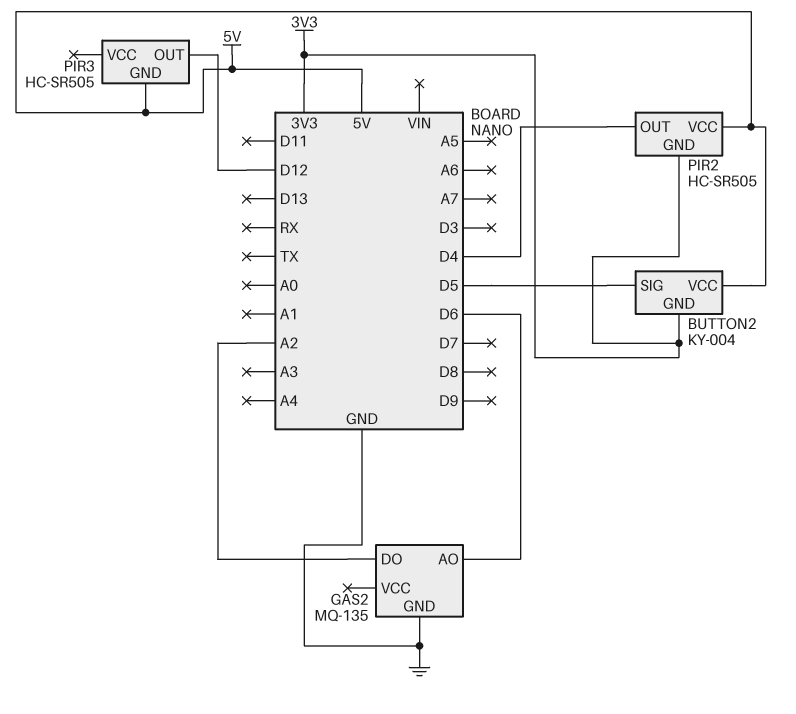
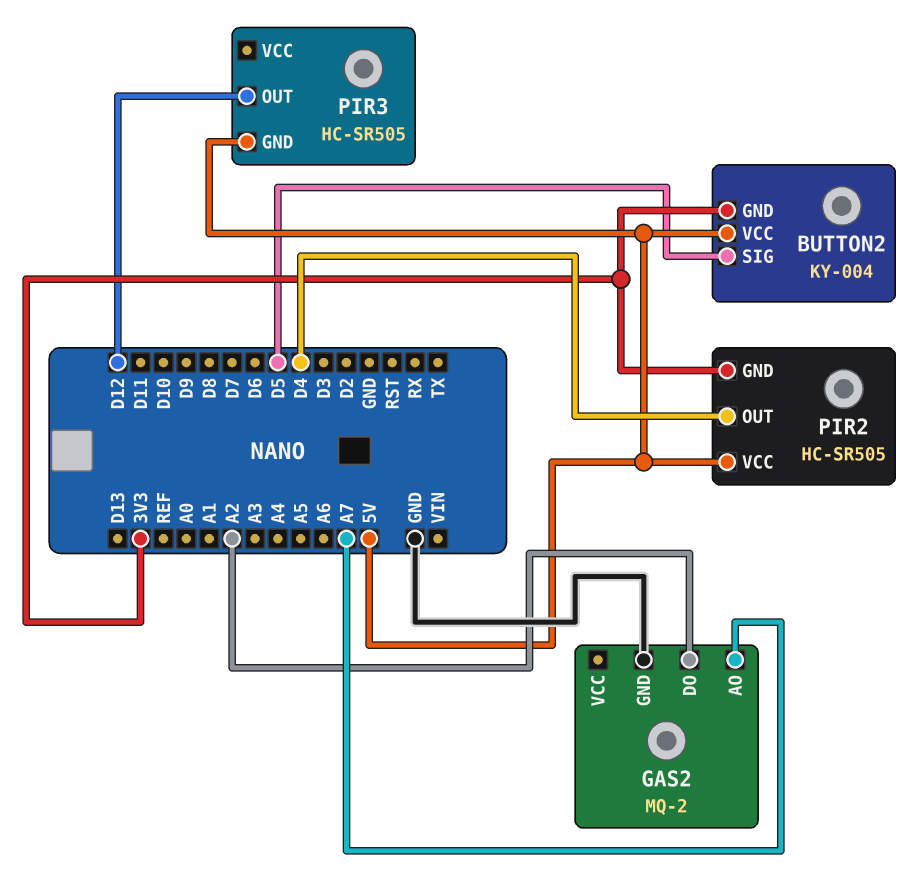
GAS2: MQ-135 -> MQ-2
GAS2 pin AO: D6 -> A7

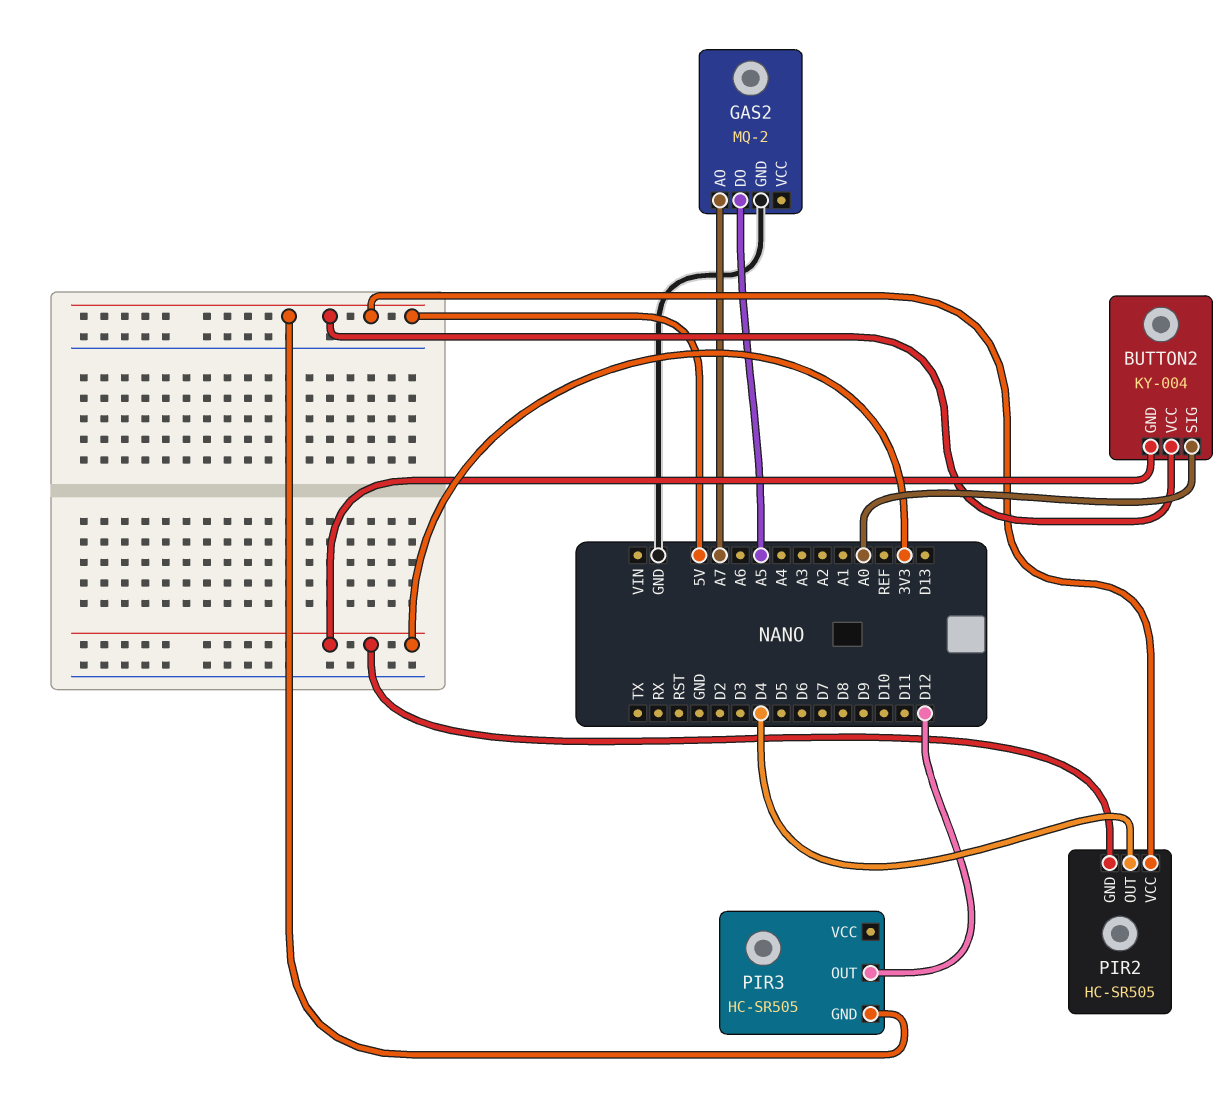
BUTTON2 pin SIG: D5 -> A0
GAS2 pin DO: A2 -> A5

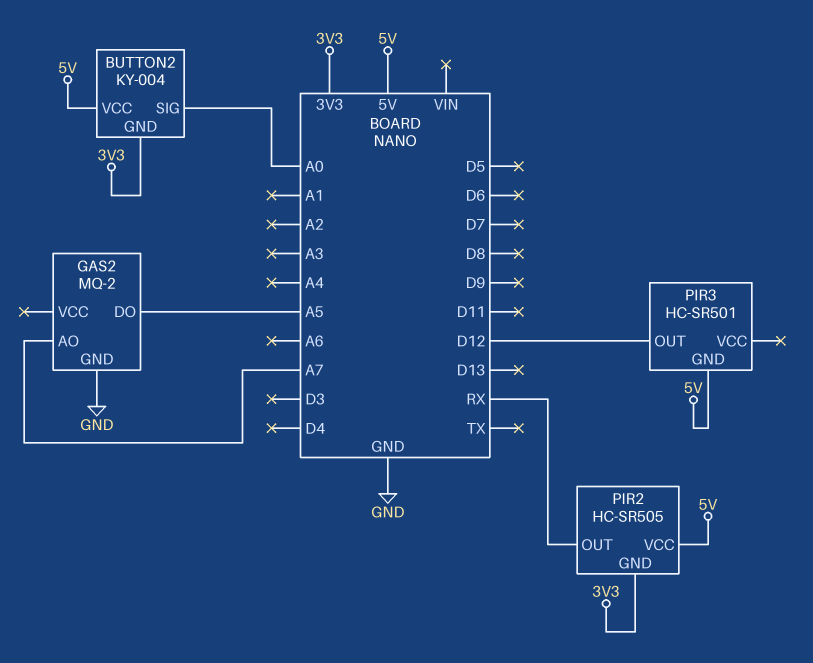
PIR2 pin OUT: D4 -> RX
PIR3: HC-SR505 -> HC-SR501

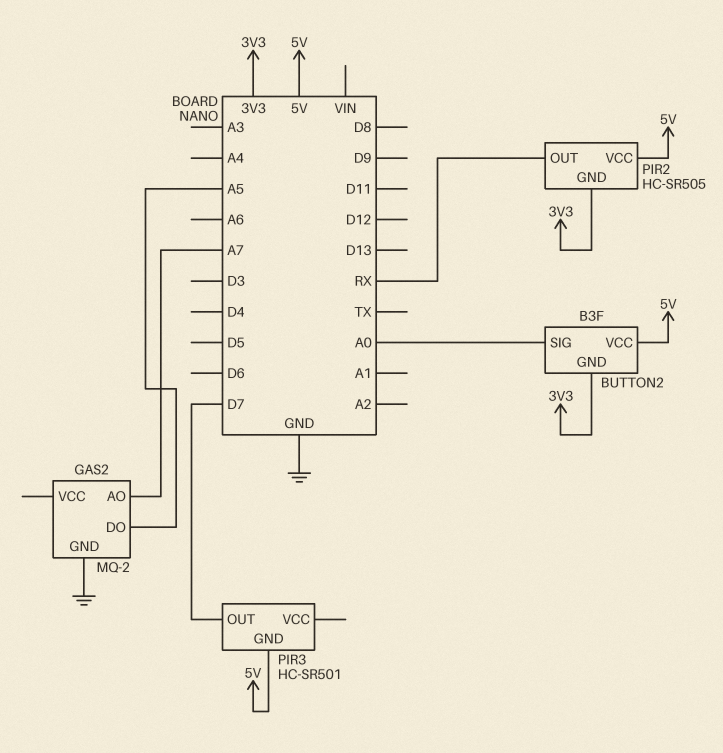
BUTTON2: KY-004 -> B3F
PIR3 pin OUT: D12 -> D7

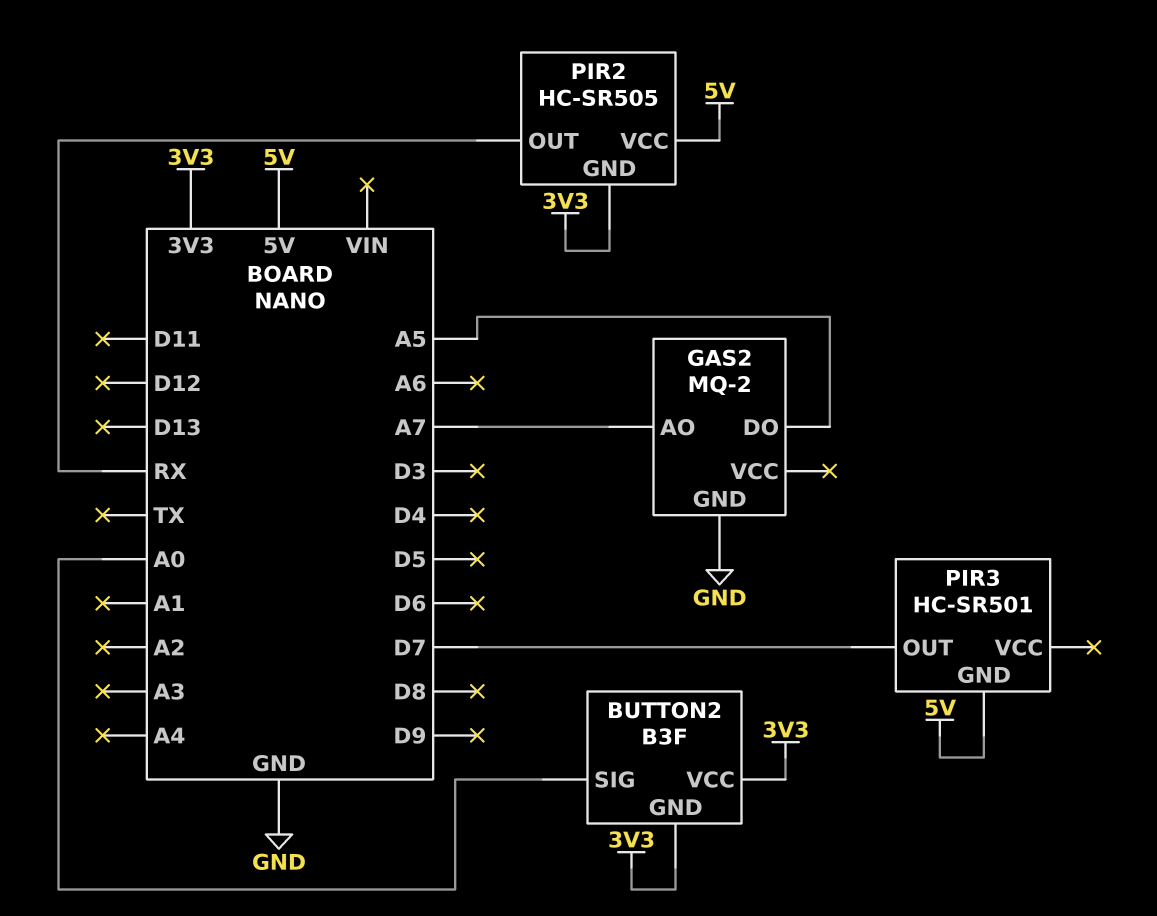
BUTTON2 pin VCC: 5V -> 3V3

